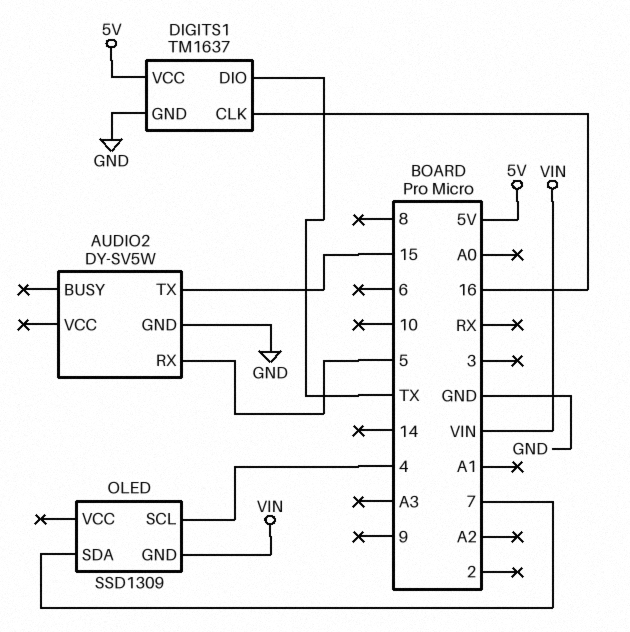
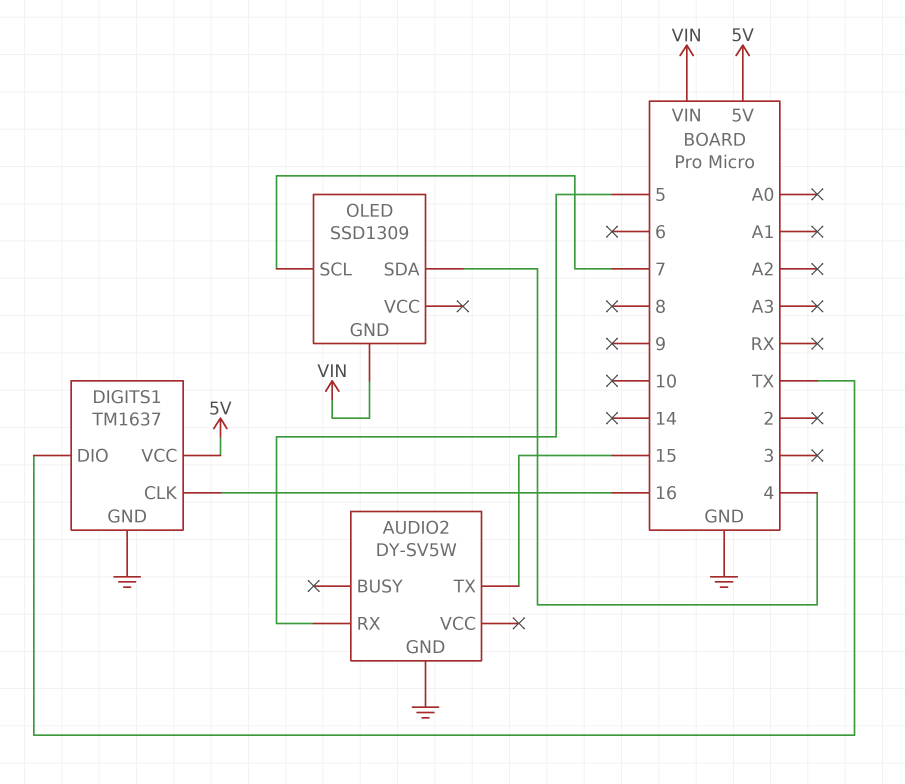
OLED pin SCL: 4 -> 7
OLED pin SDA: 7 -> 4

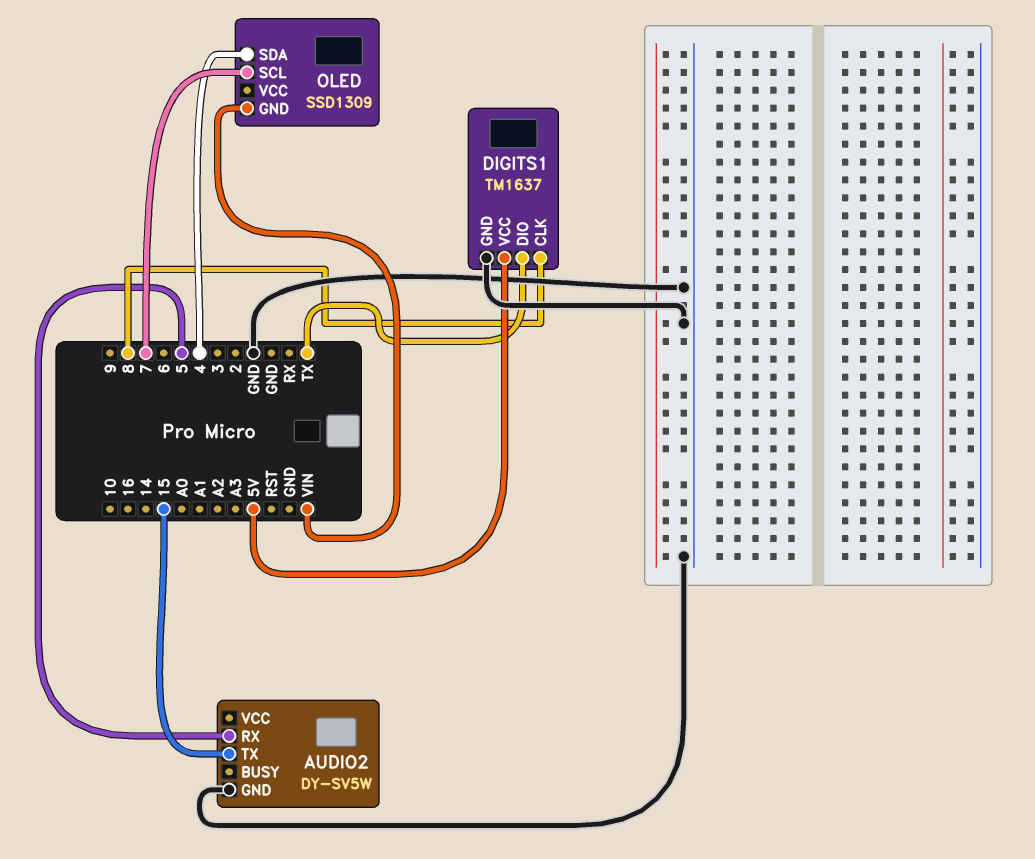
DIGITS1 pin CLK: 16 -> 8

